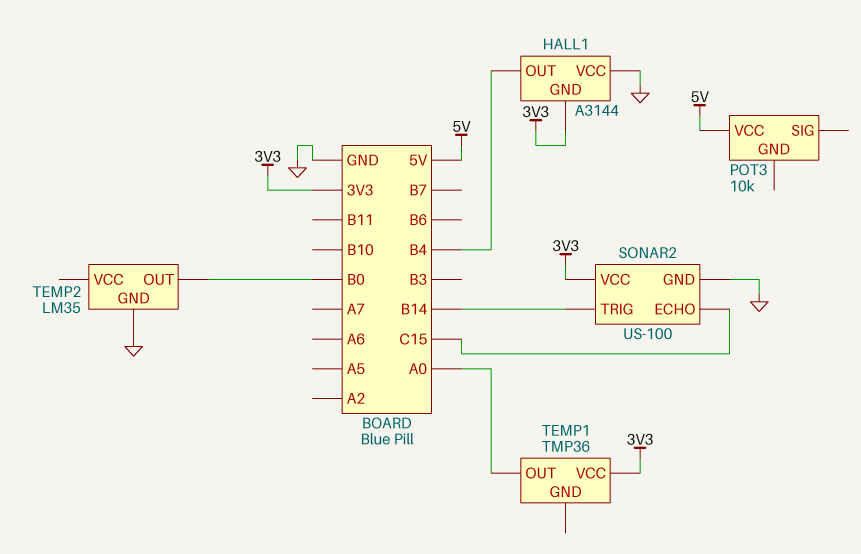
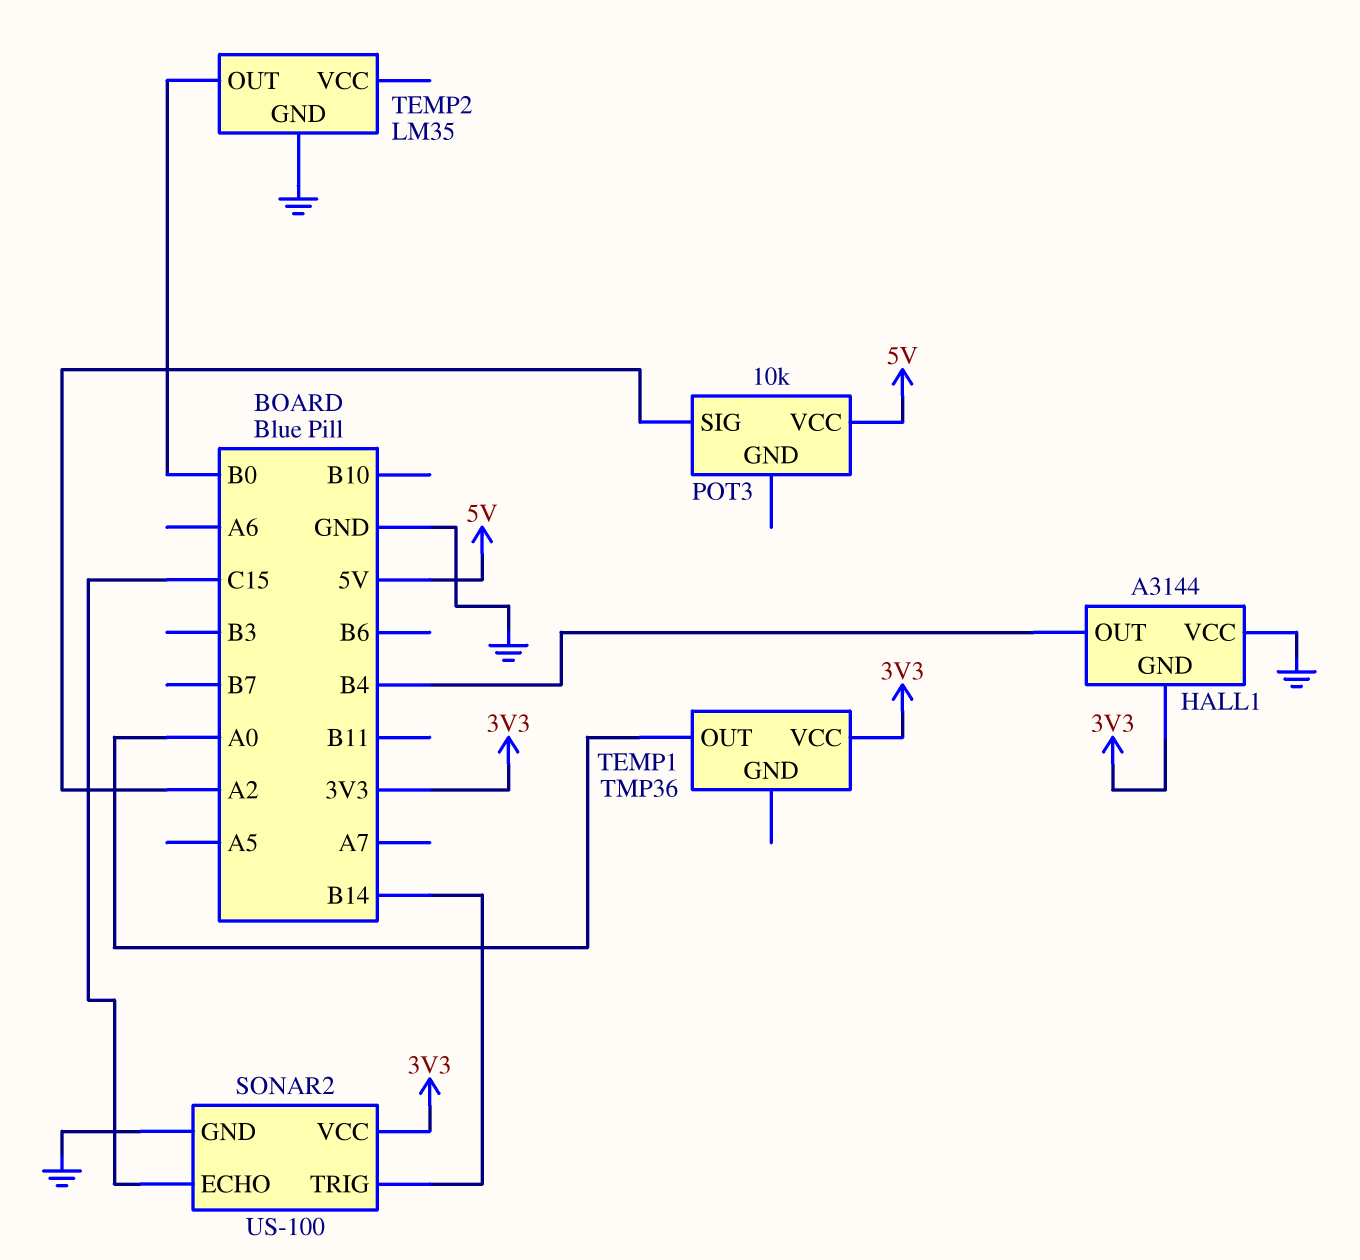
POT3 pin SIG: none -> A2

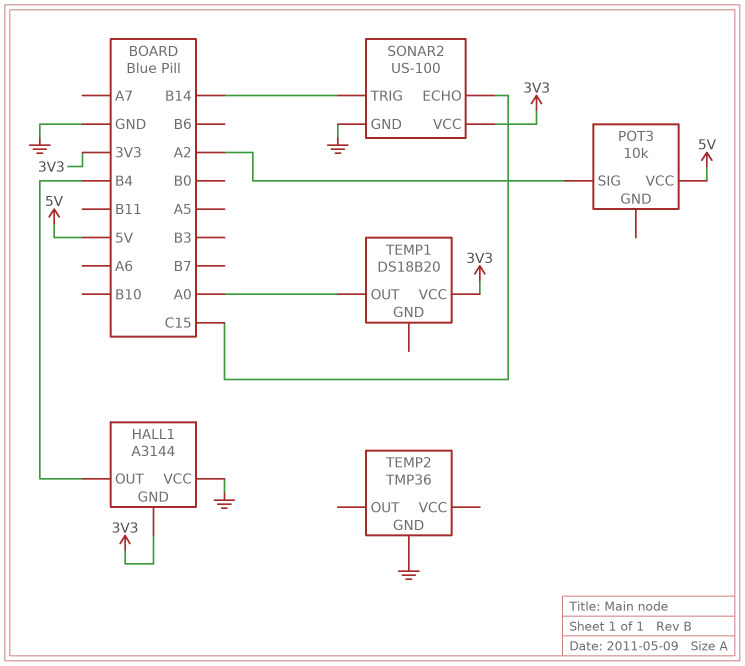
TEMP1: TMP36 -> DS18B20
TEMP2: LM35 -> TMP36
TEMP2 pin OUT: B0 -> none

